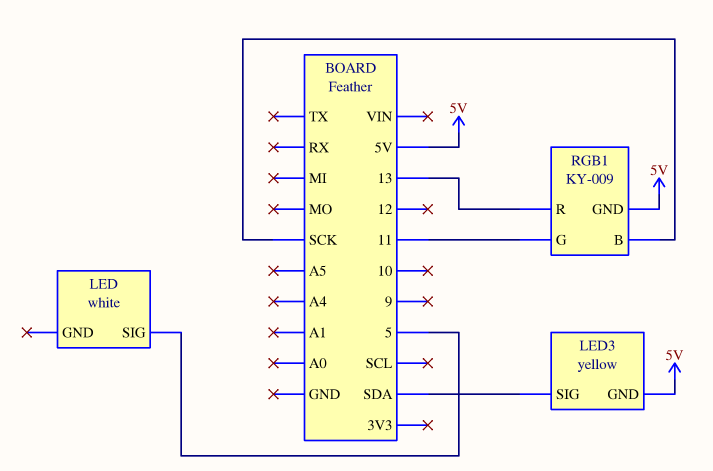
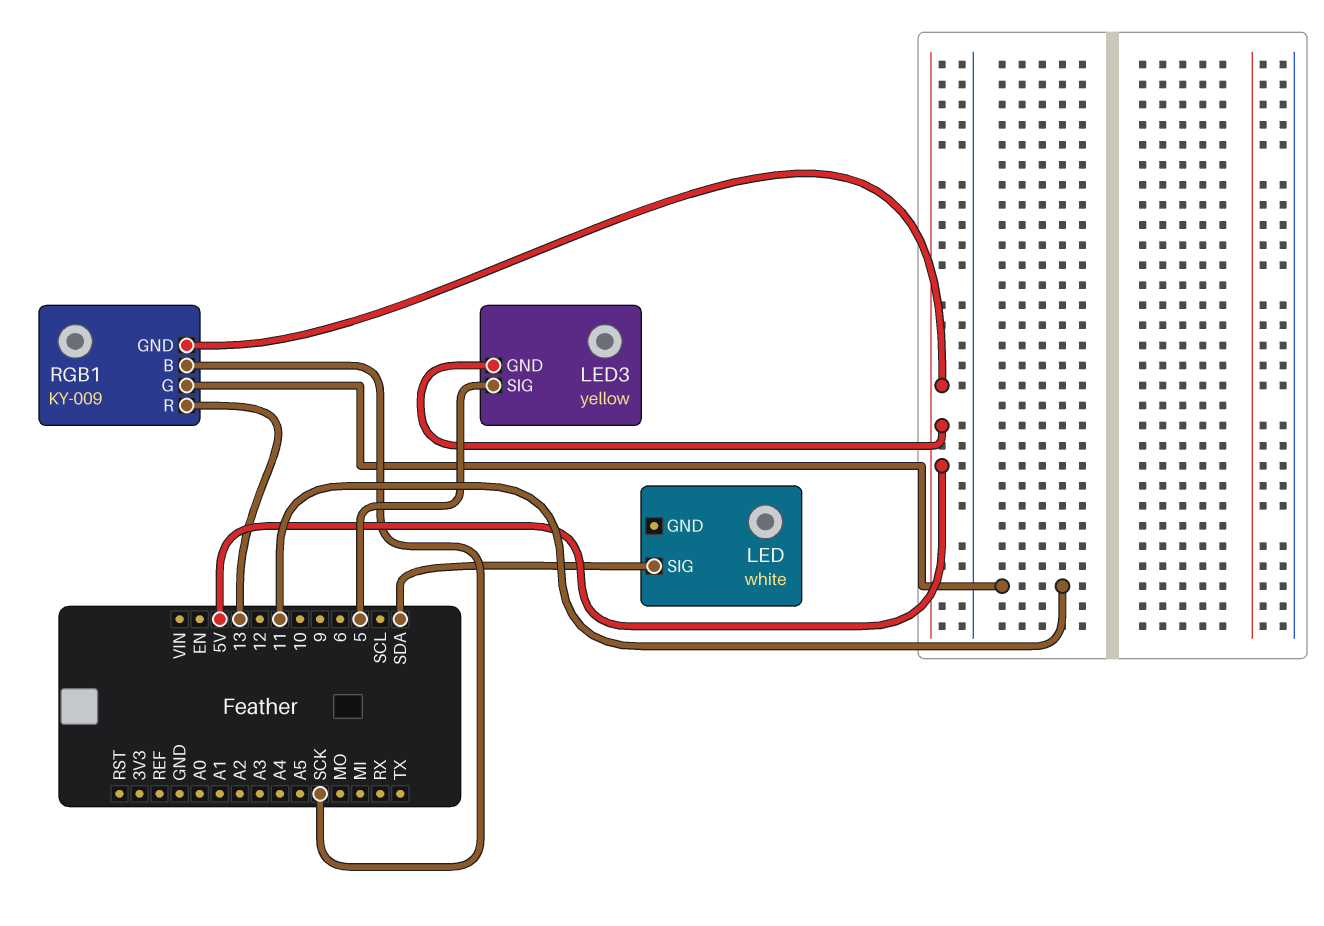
LED pin SIG: 5 -> SDA
LED3 pin SIG: SDA -> 5

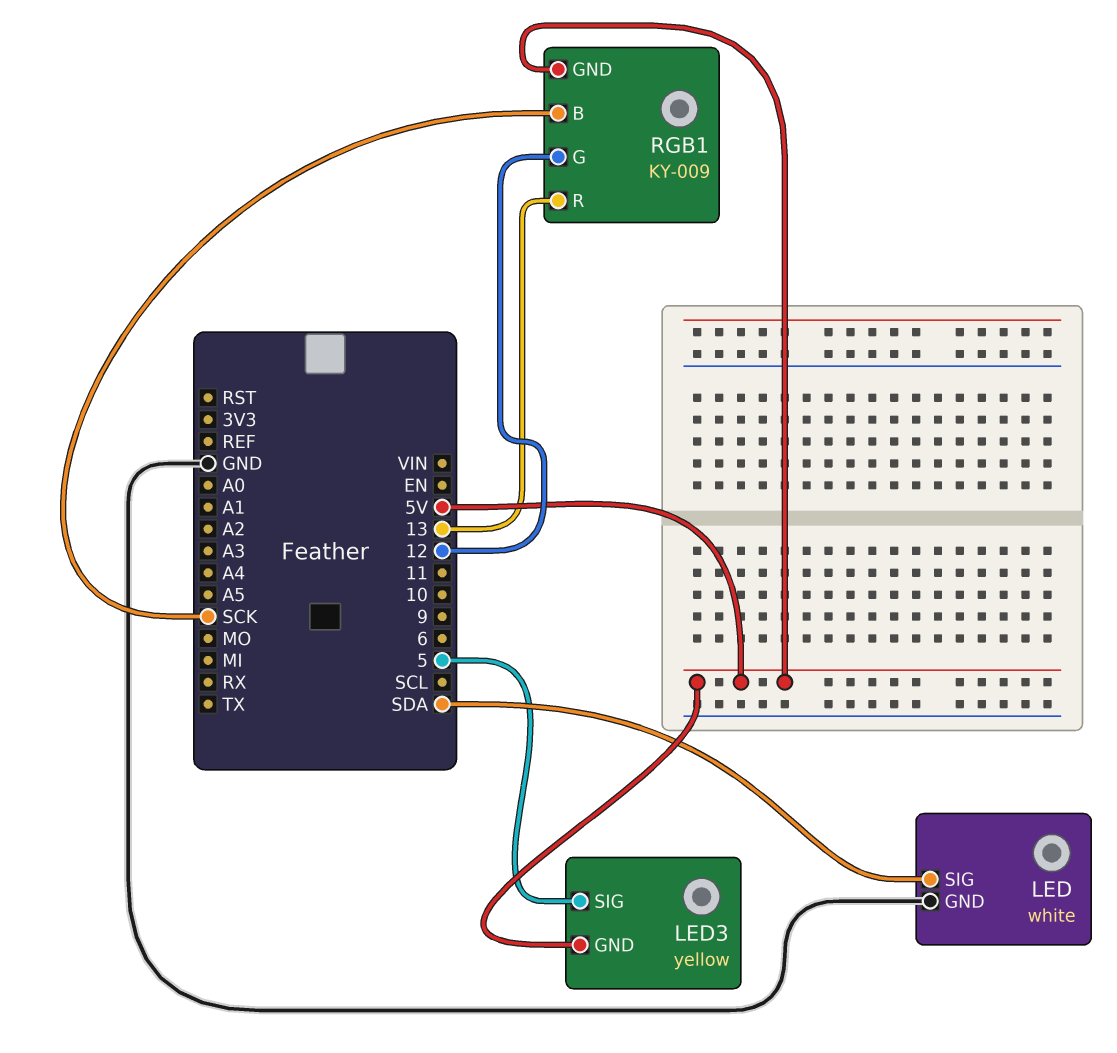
LED pin GND: none -> GND
RGB1 pin G: 11 -> 12

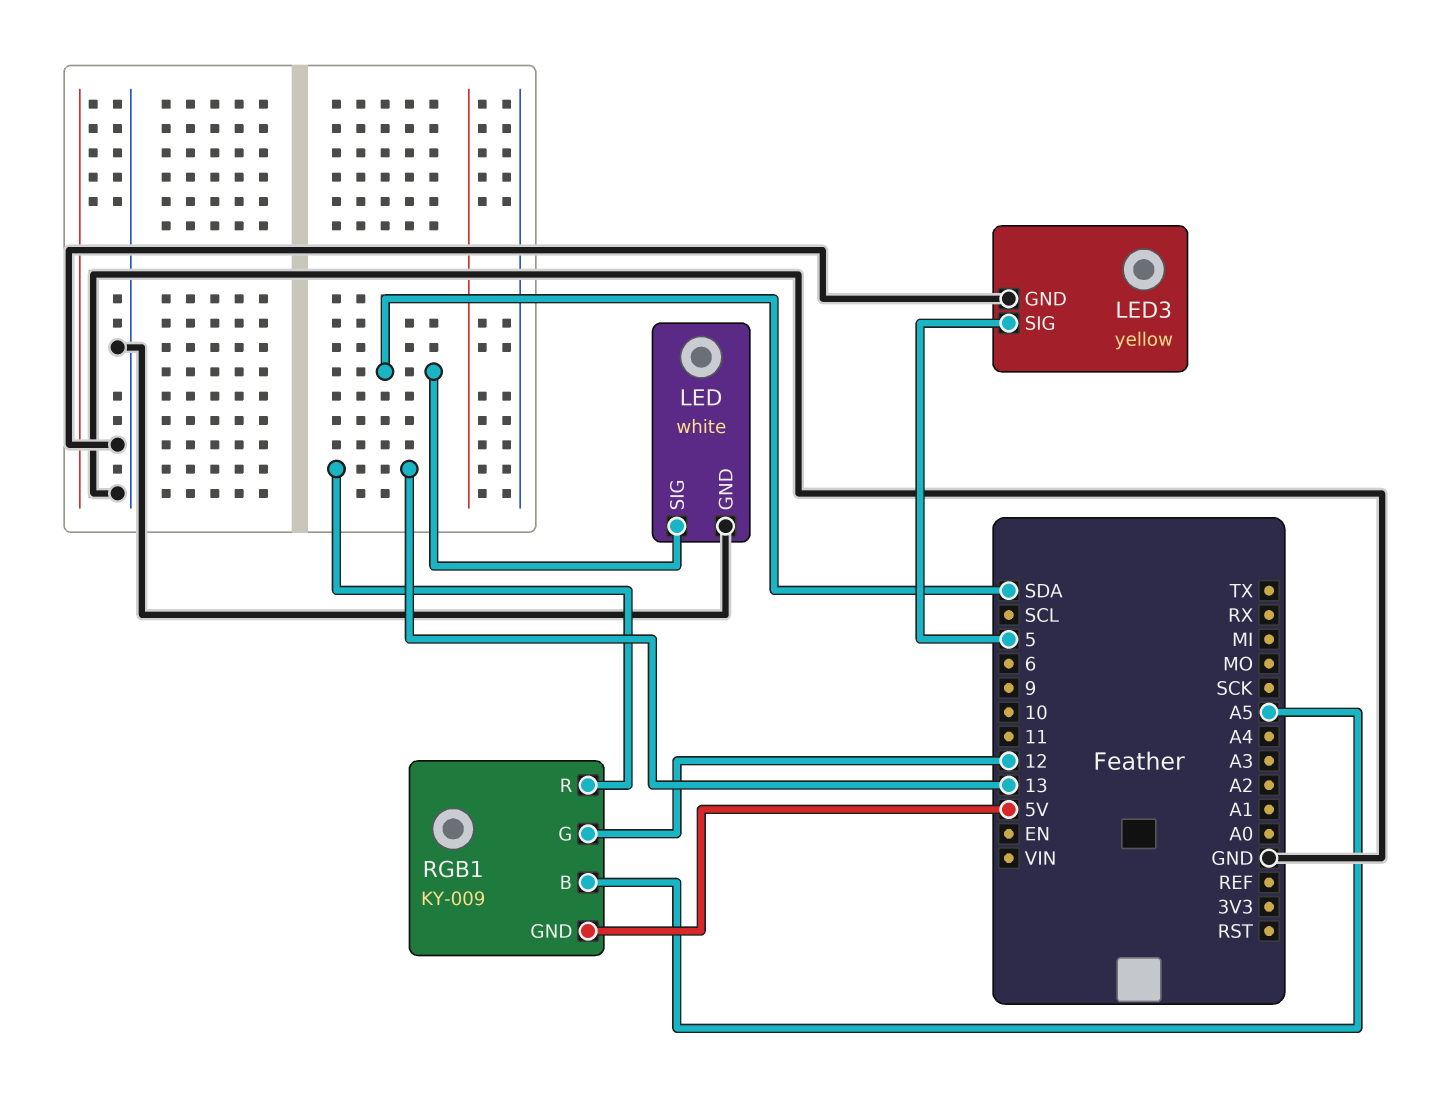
LED3 pin GND: 5V -> GND
RGB1 pin B: SCK -> A5

